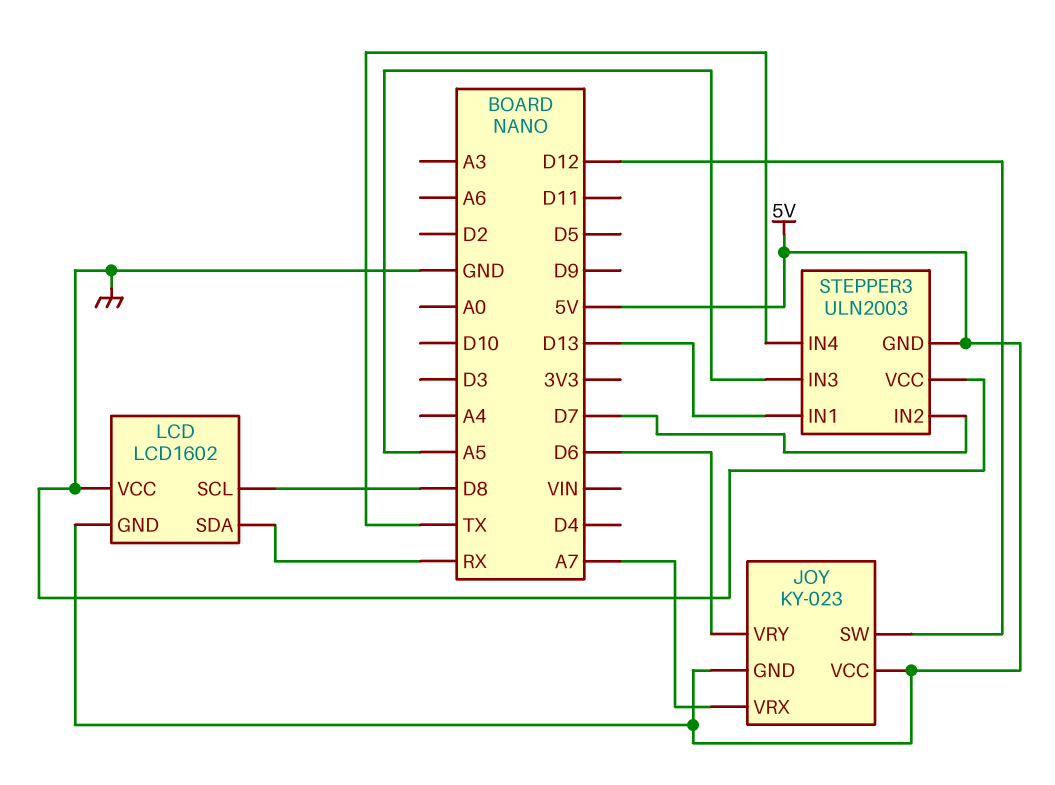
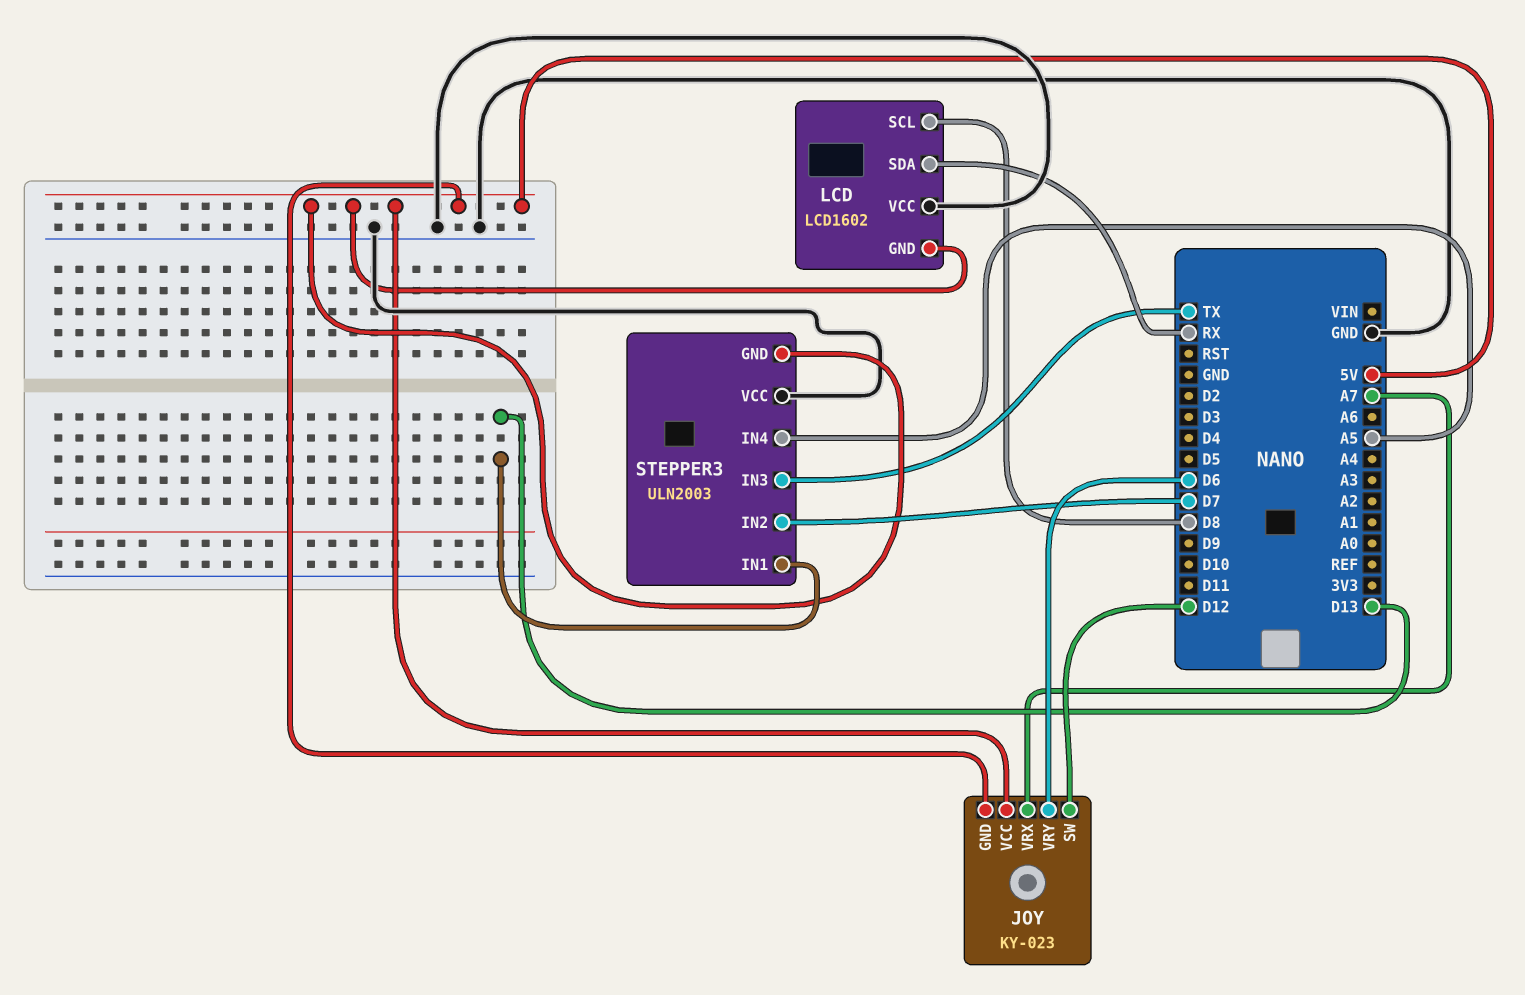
STEPPER3 pin IN3: A5 -> TX
STEPPER3 pin IN4: TX -> A5

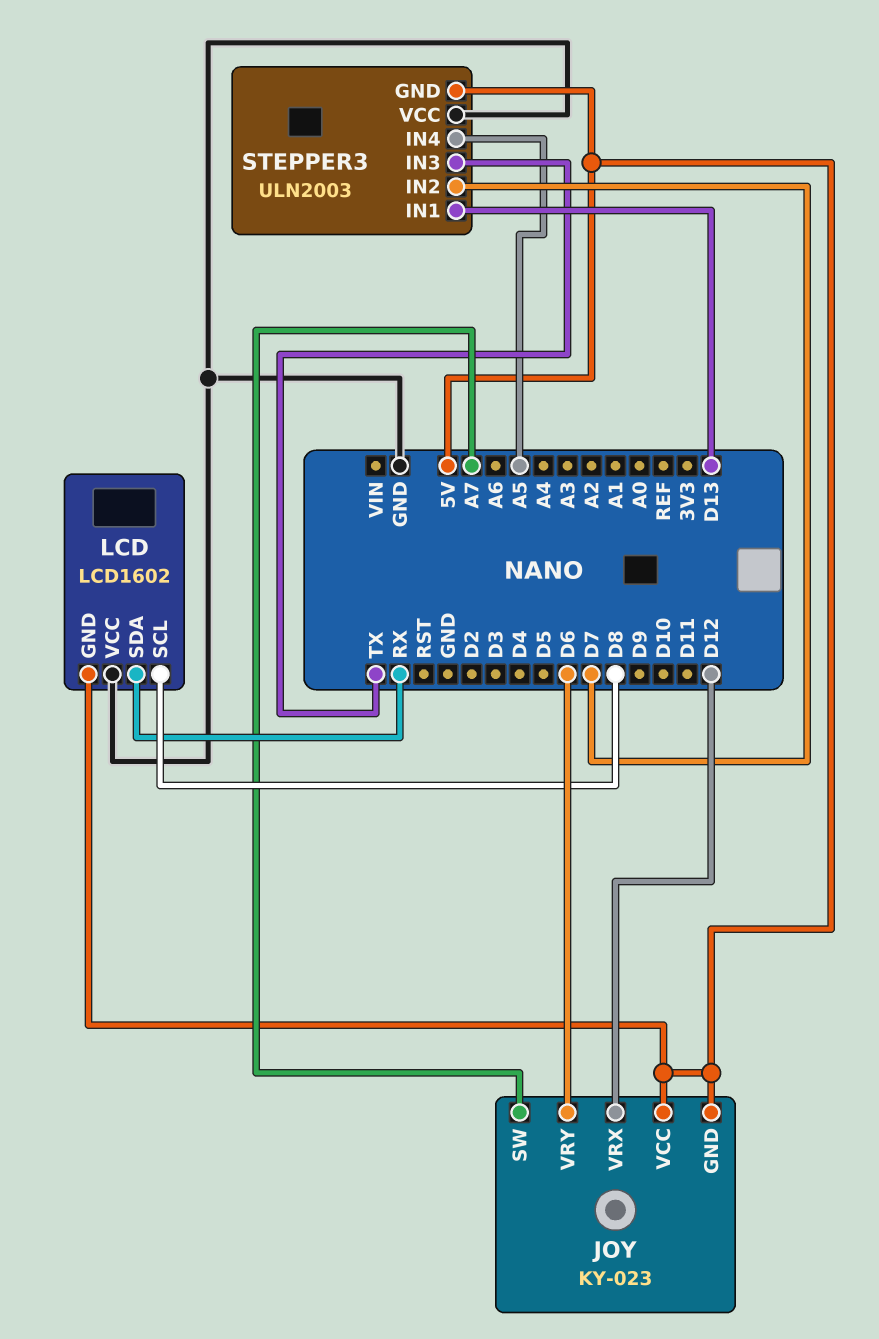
JOY pin SW: D12 -> A7
JOY pin VRX: A7 -> D12

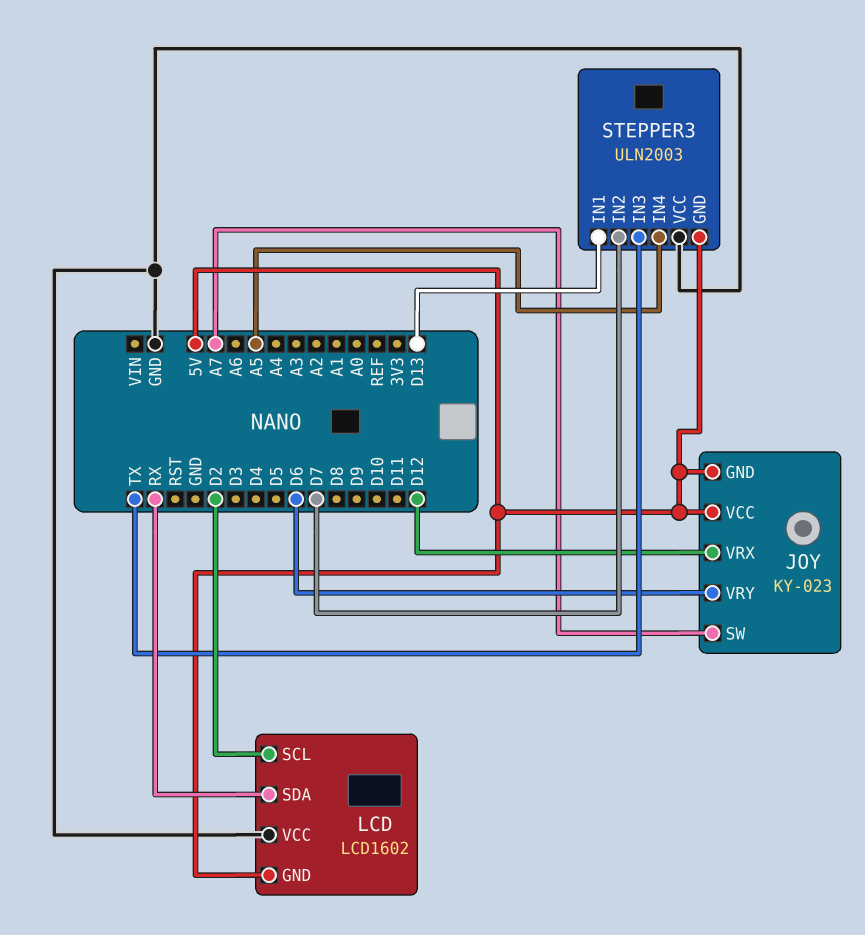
LCD pin SCL: D8 -> D2

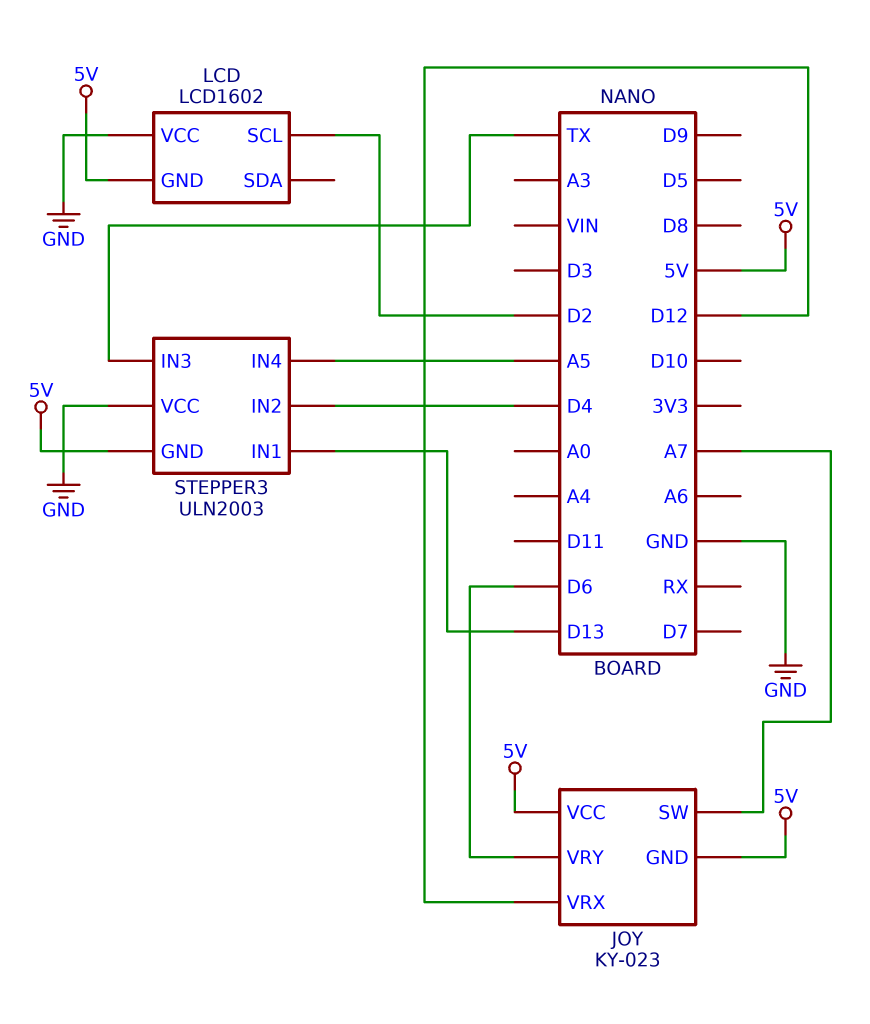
LCD pin SDA: RX -> none
STEPPER3 pin IN2: D7 -> D4

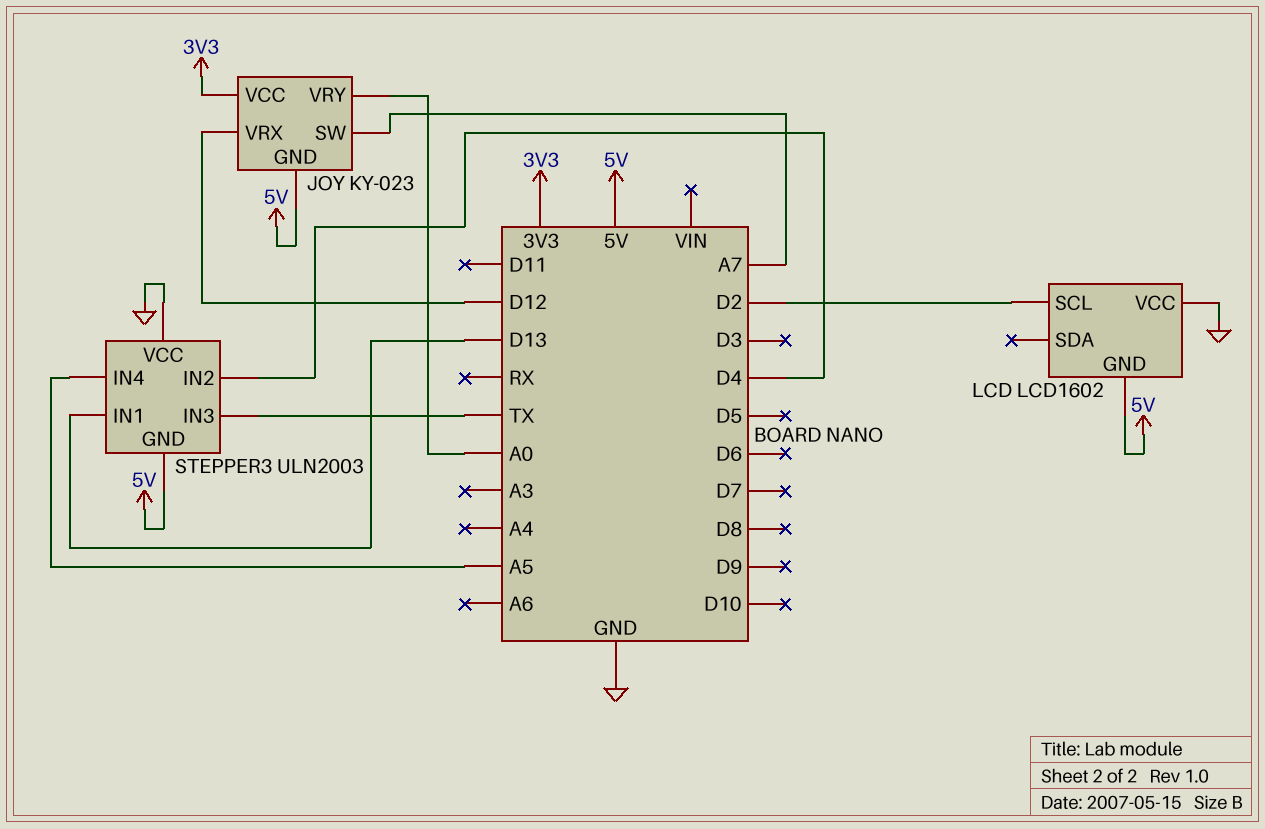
JOY pin VCC: 5V -> 3V3
JOY pin VRY: D6 -> A0

